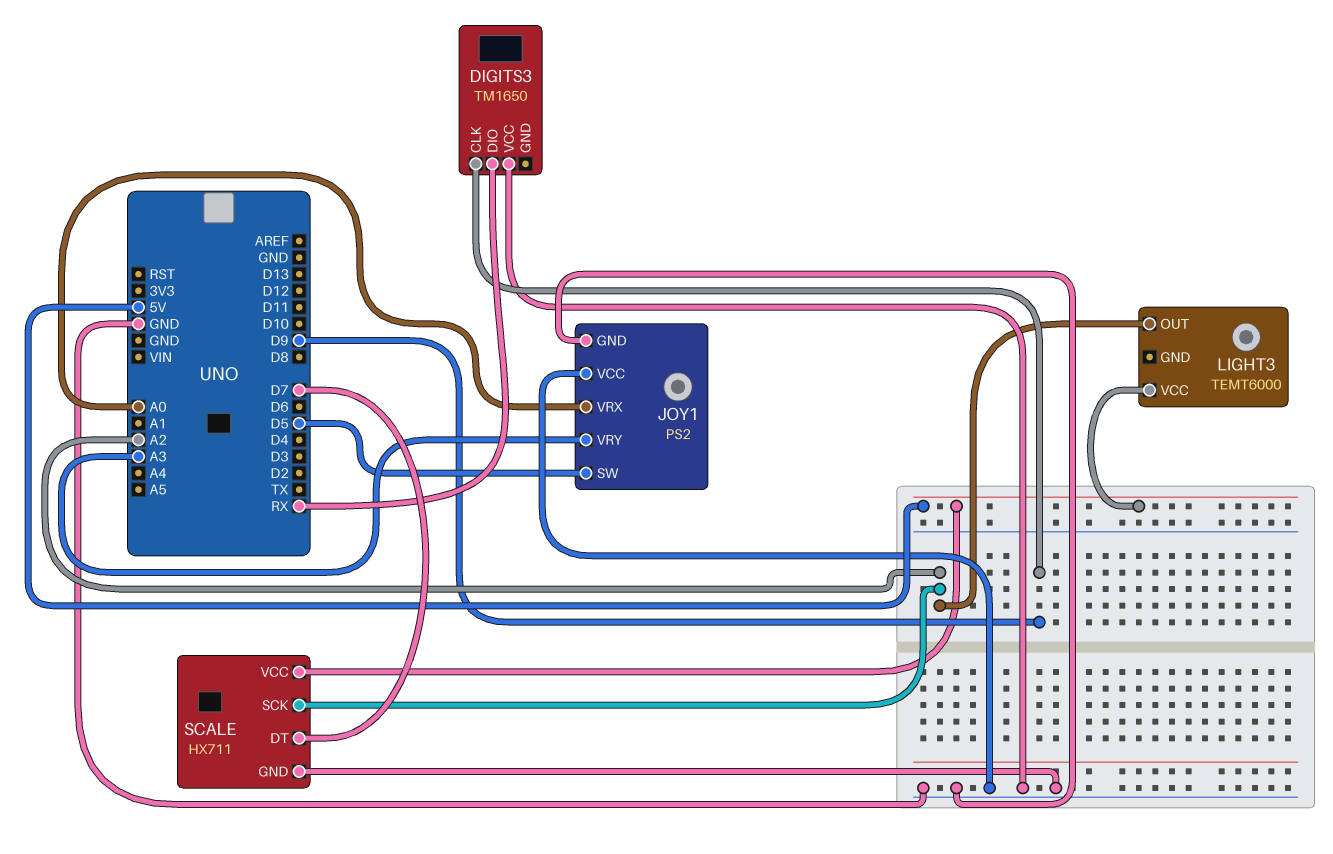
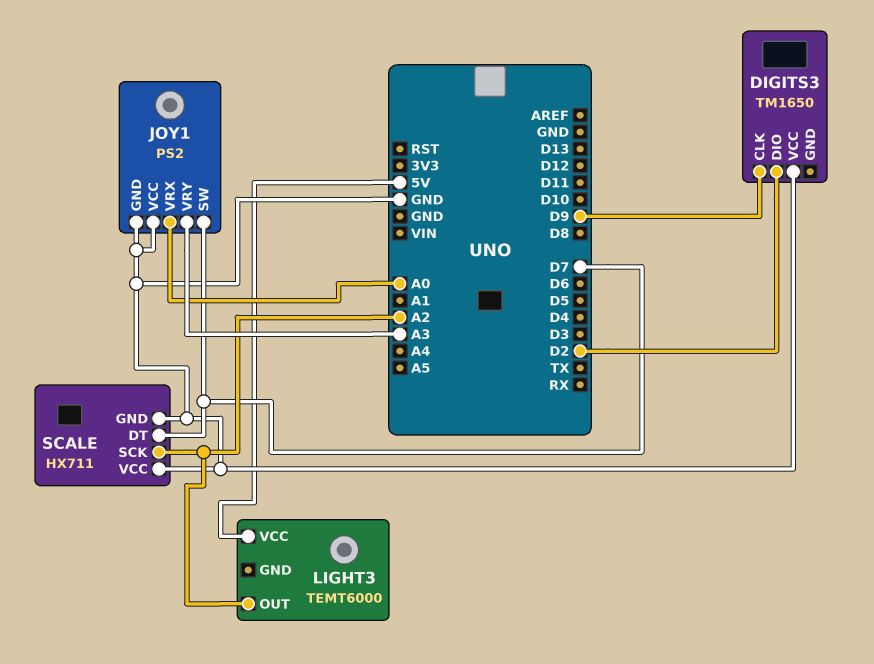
DIGITS3 pin DIO: RX -> D2
JOY1 pin SW: D5 -> D7
SCALE pin VCC: 5V -> GND

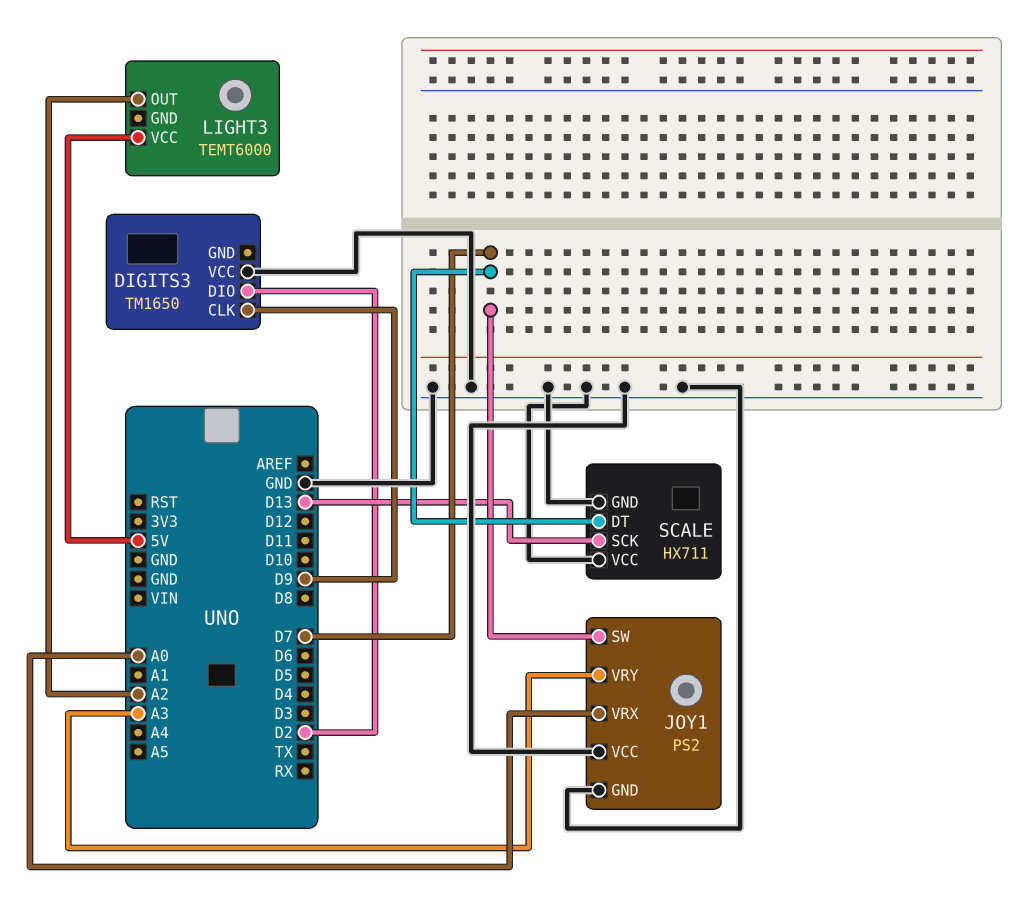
SCALE pin SCK: A2 -> D13

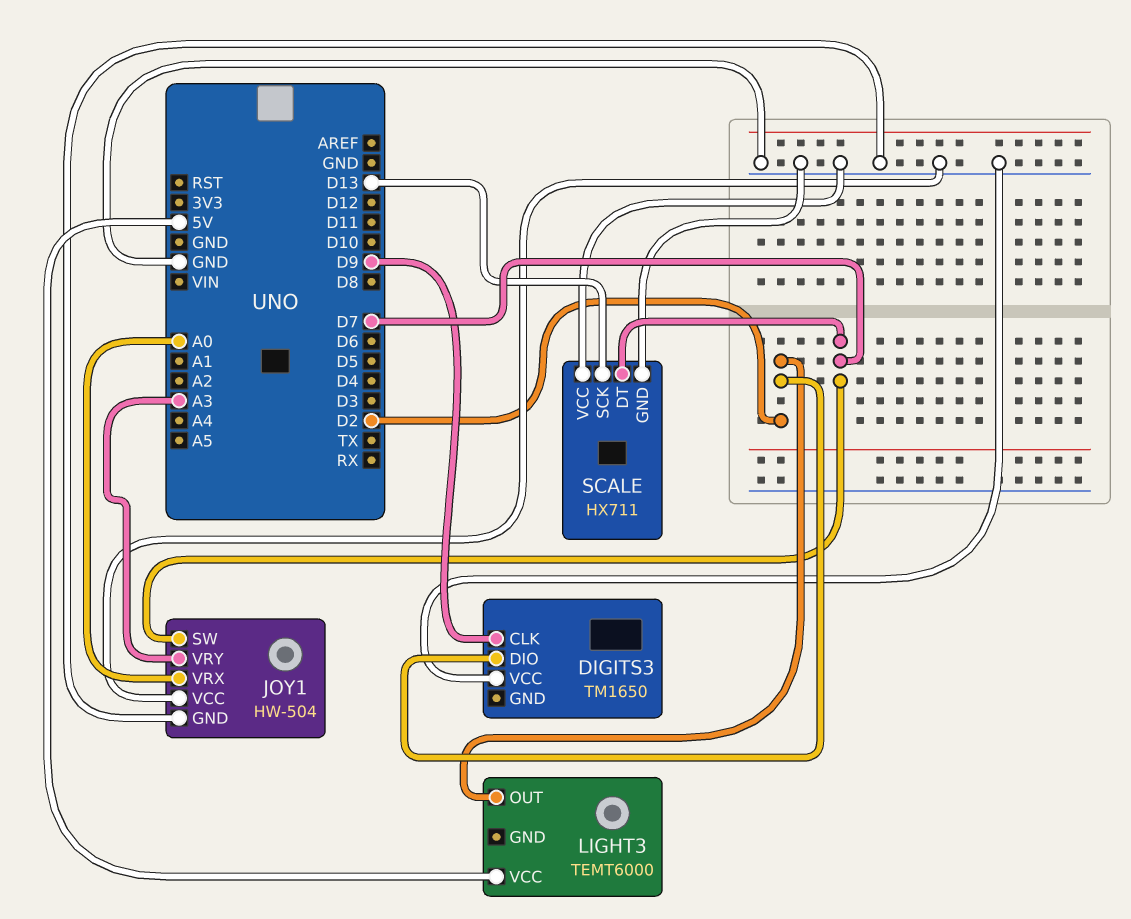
JOY1: PS2 -> HW-504
LIGHT3 pin OUT: A2 -> D2

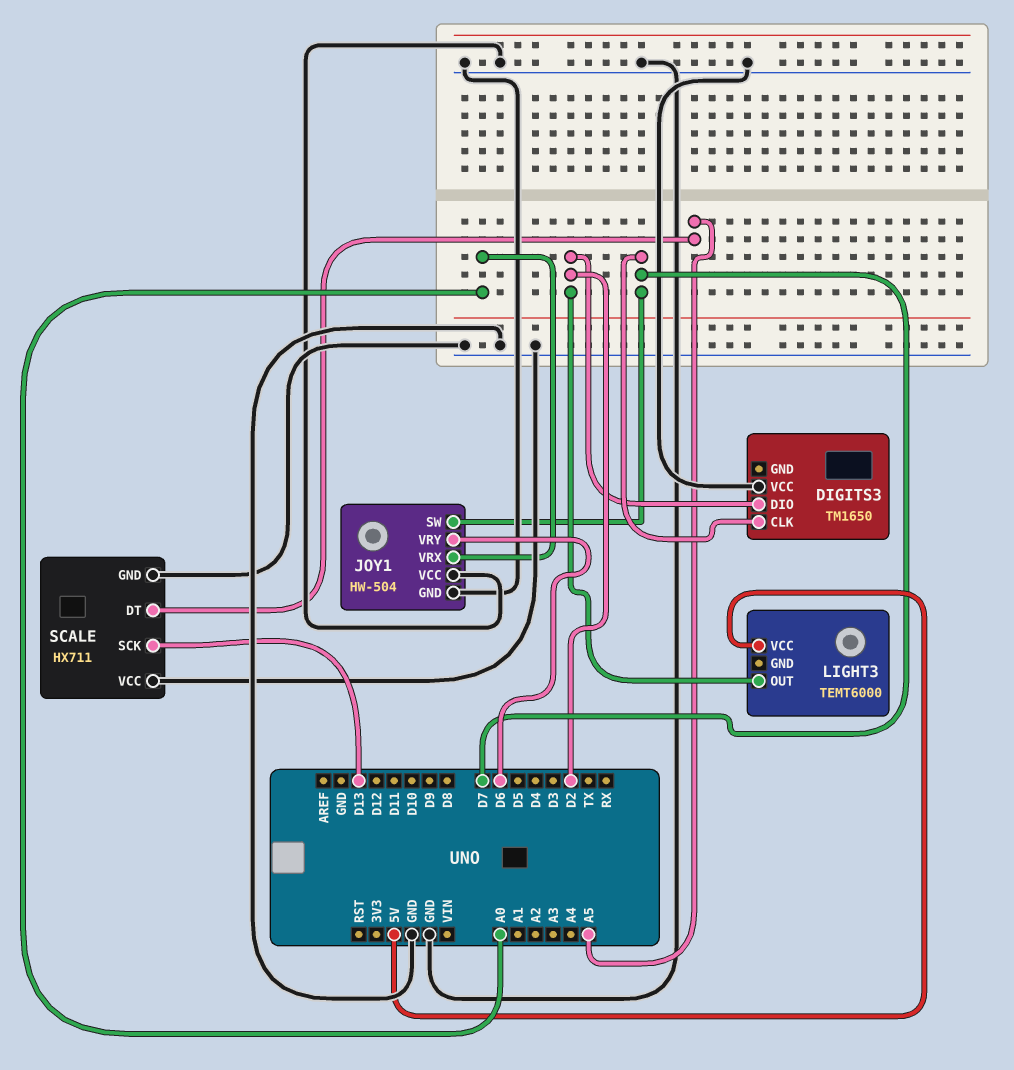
DIGITS3 pin CLK: D9 -> D7
JOY1 pin VRY: A3 -> D6
SCALE pin DT: D7 -> A5

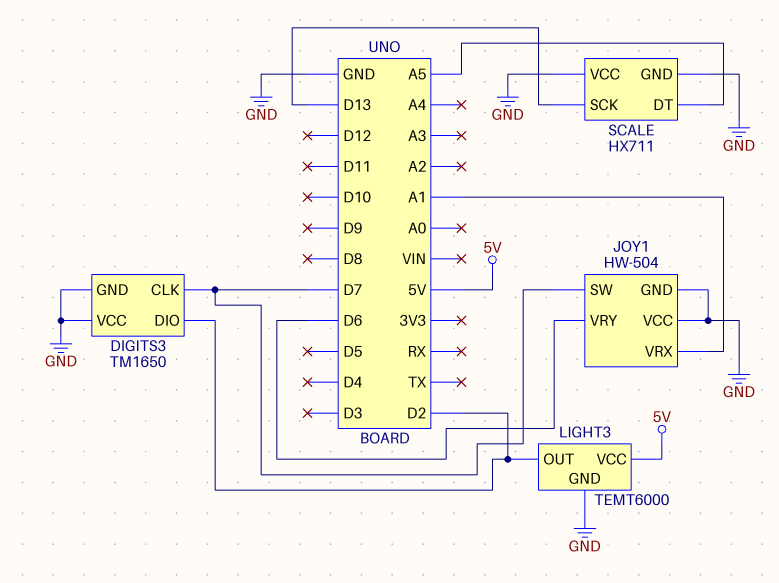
DIGITS3 pin GND: none -> GND
JOY1 pin VRX: A0 -> A1
LIGHT3 pin GND: none -> GND

